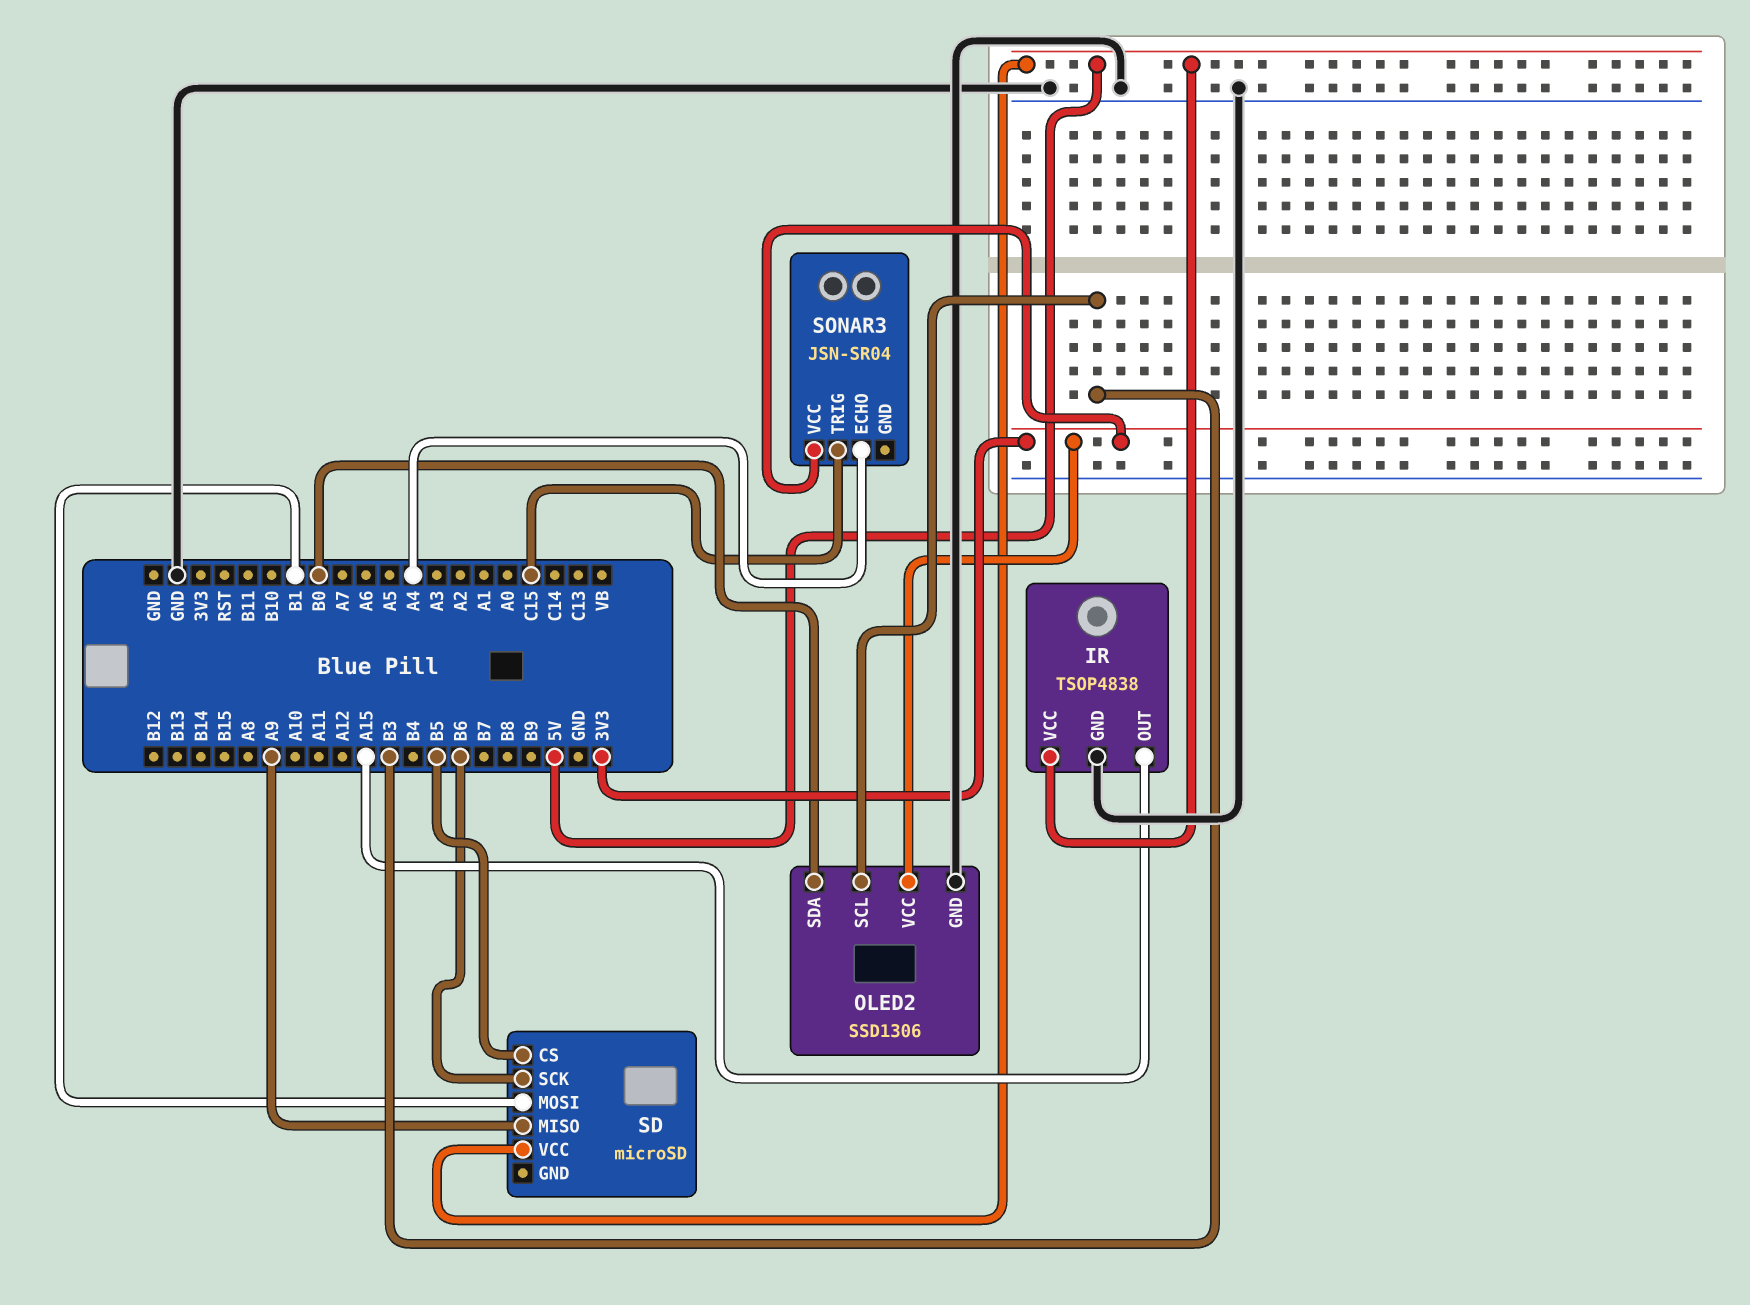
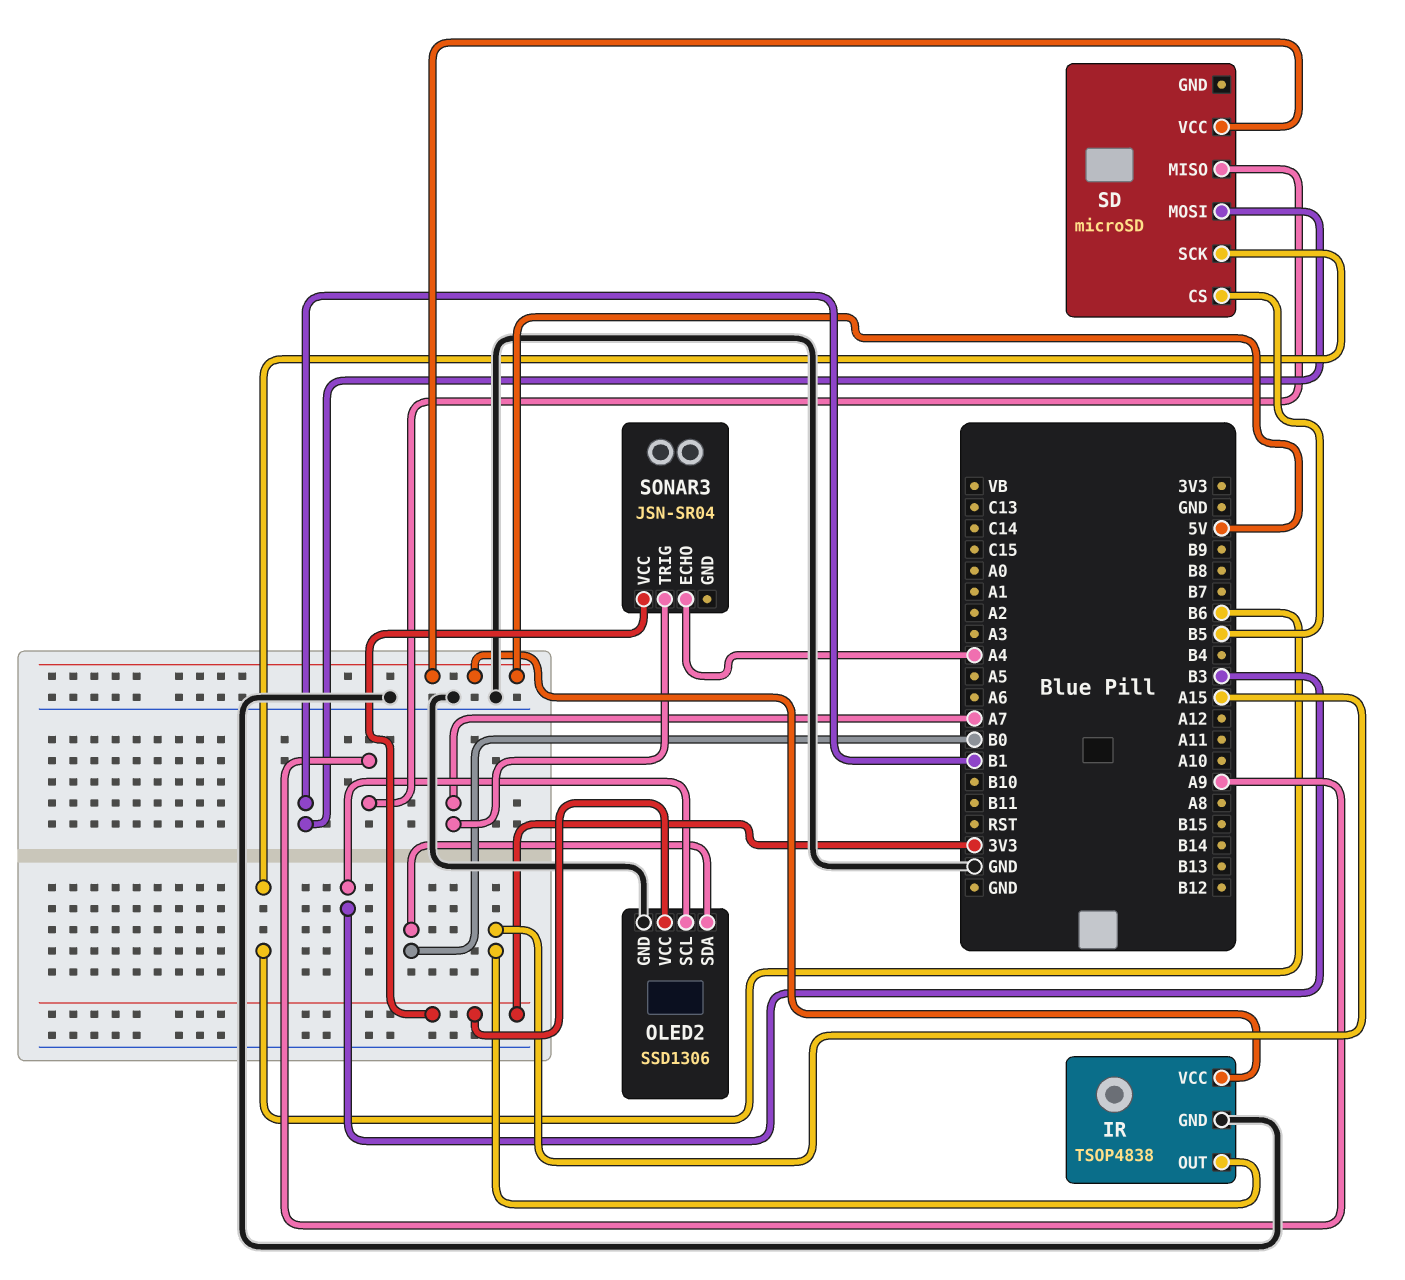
SONAR3 pin TRIG: C15 -> A7

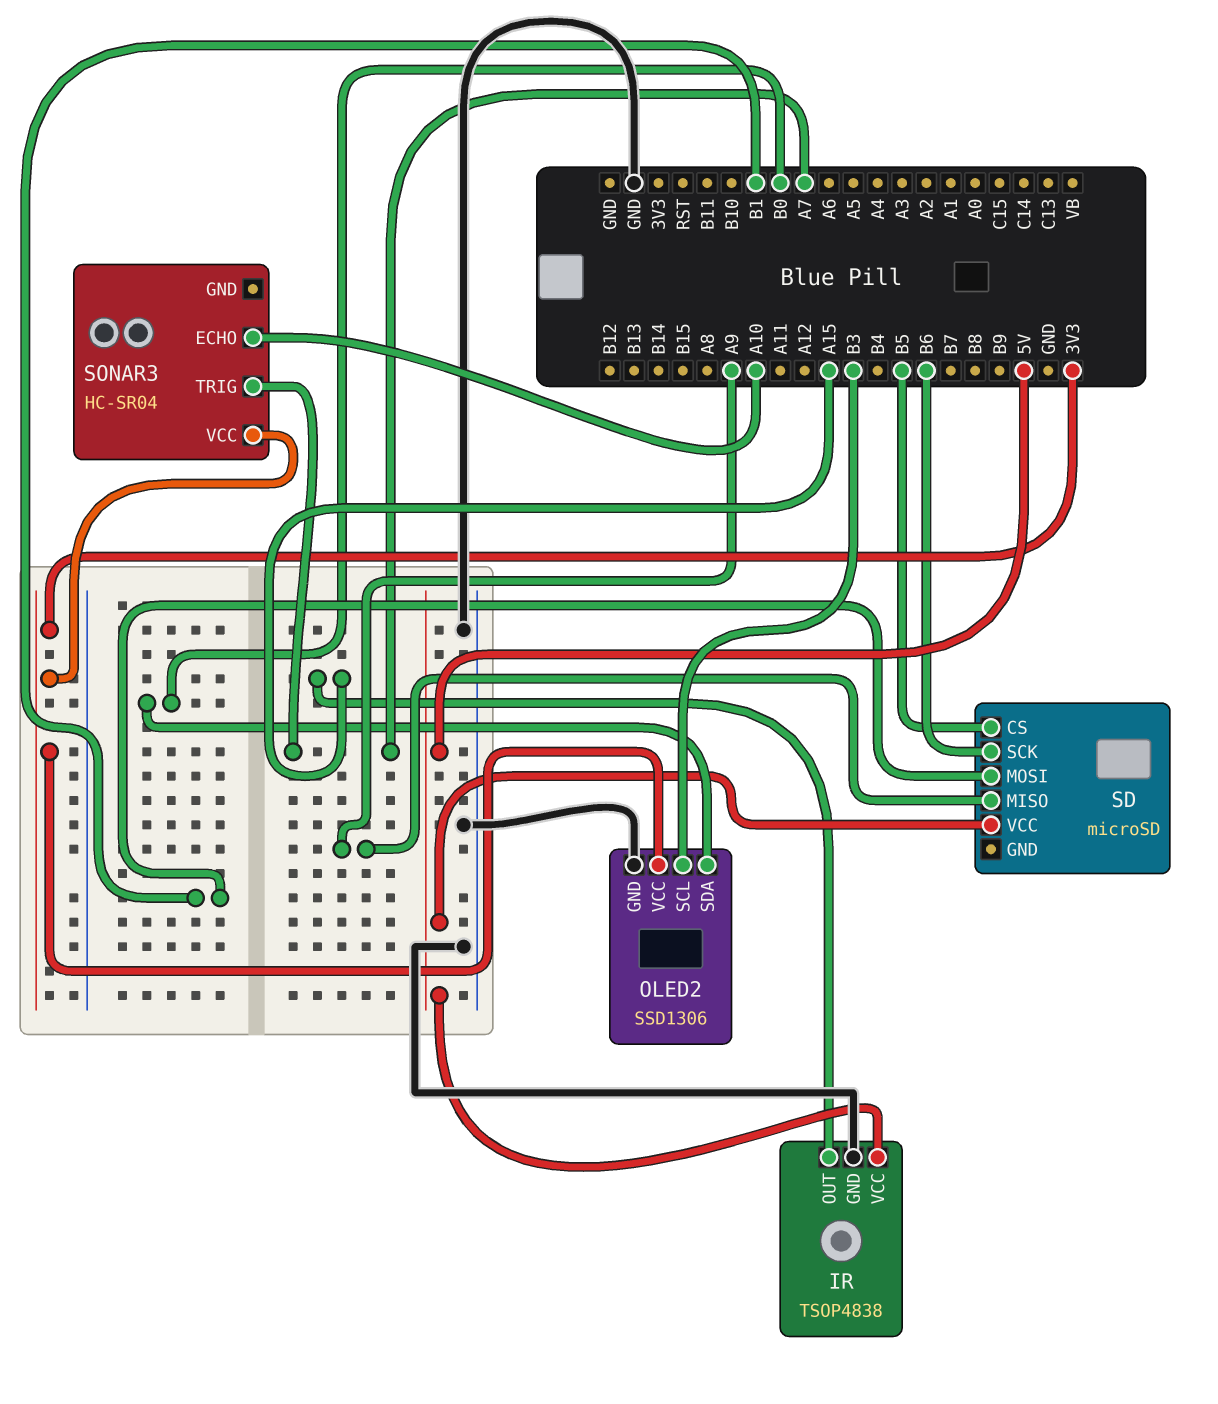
SONAR3: JSN-SR04 -> HC-SR04
SONAR3 pin ECHO: A4 -> A10

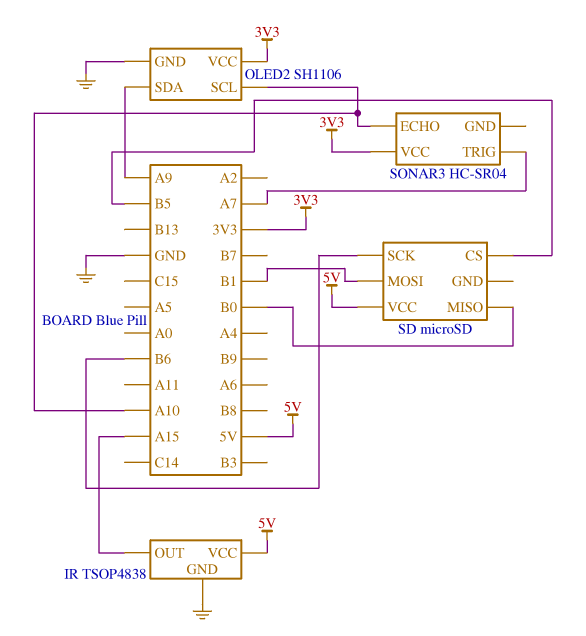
OLED2: SSD1306 -> SH1106
OLED2 pin SCL: B3 -> A10
OLED2 pin SDA: B0 -> A9
SD pin MISO: A9 -> B0

